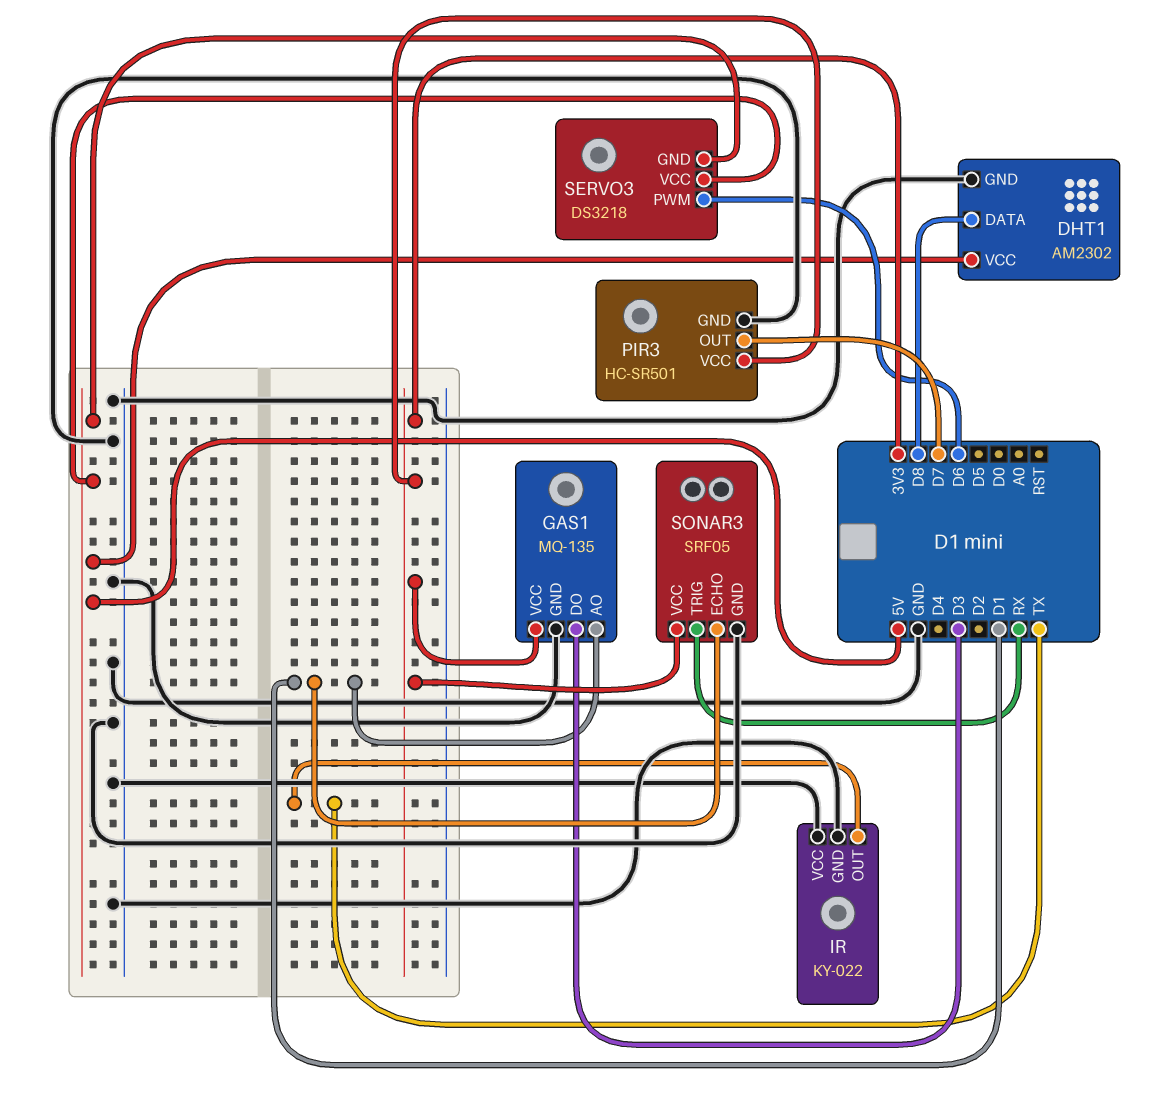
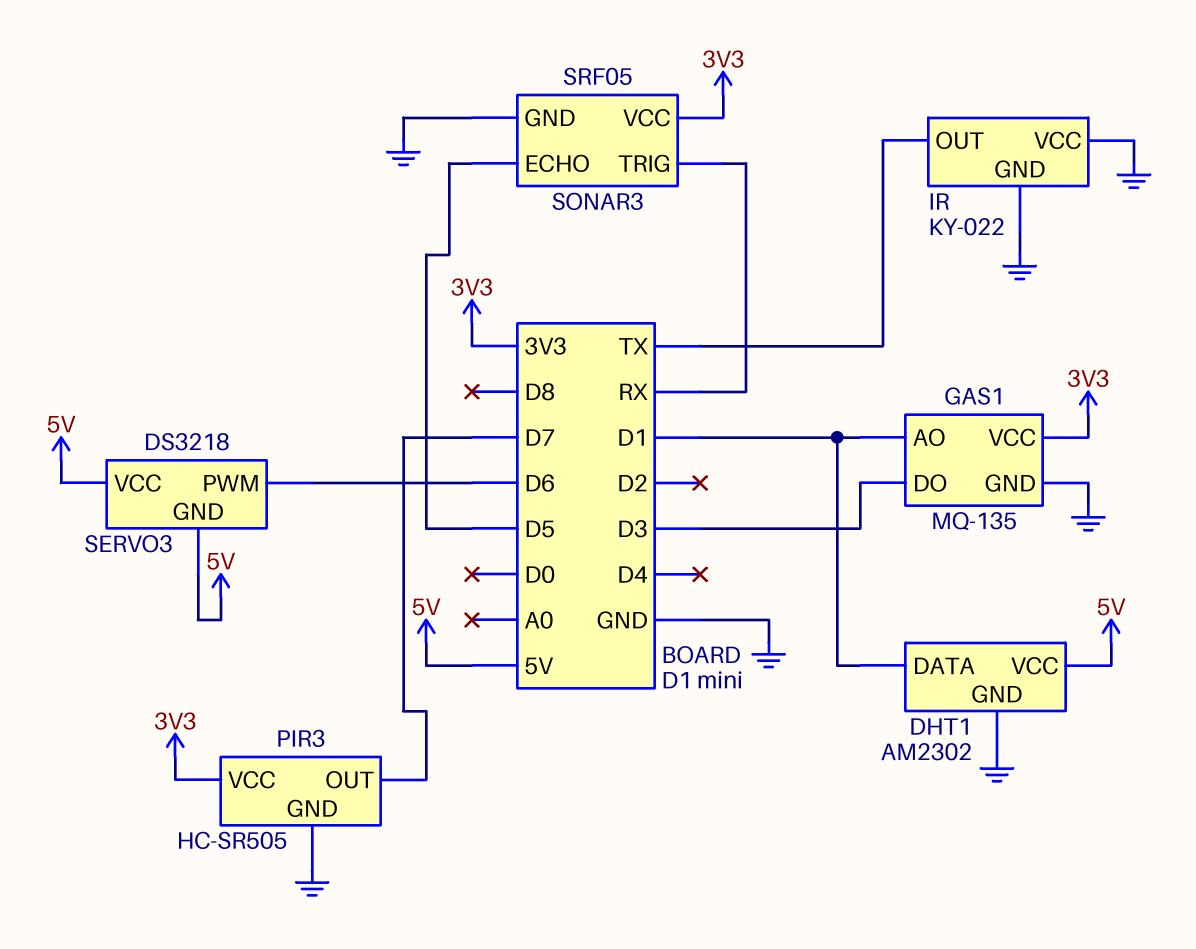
DHT1 pin DATA: D8 -> D1
PIR3: HC-SR501 -> HC-SR505
SONAR3 pin ECHO: D1 -> D5

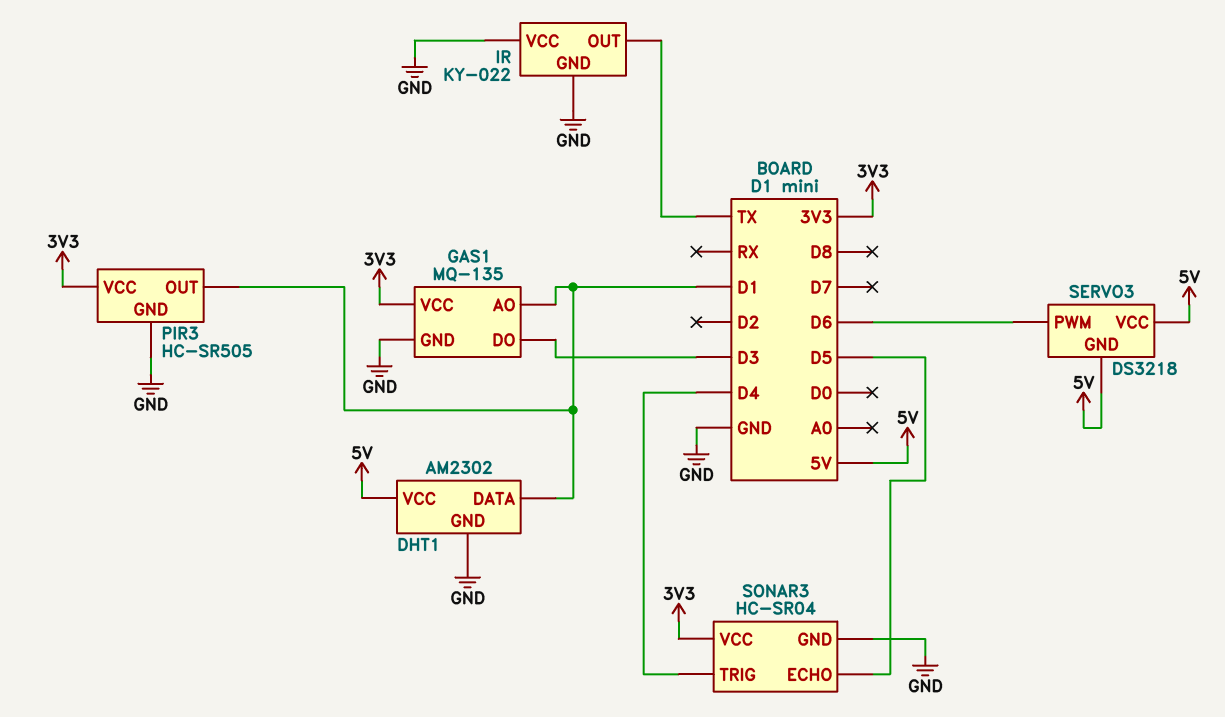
PIR3 pin OUT: D7 -> D1
SONAR3: SRF05 -> HC-SR04
SONAR3 pin TRIG: RX -> D4

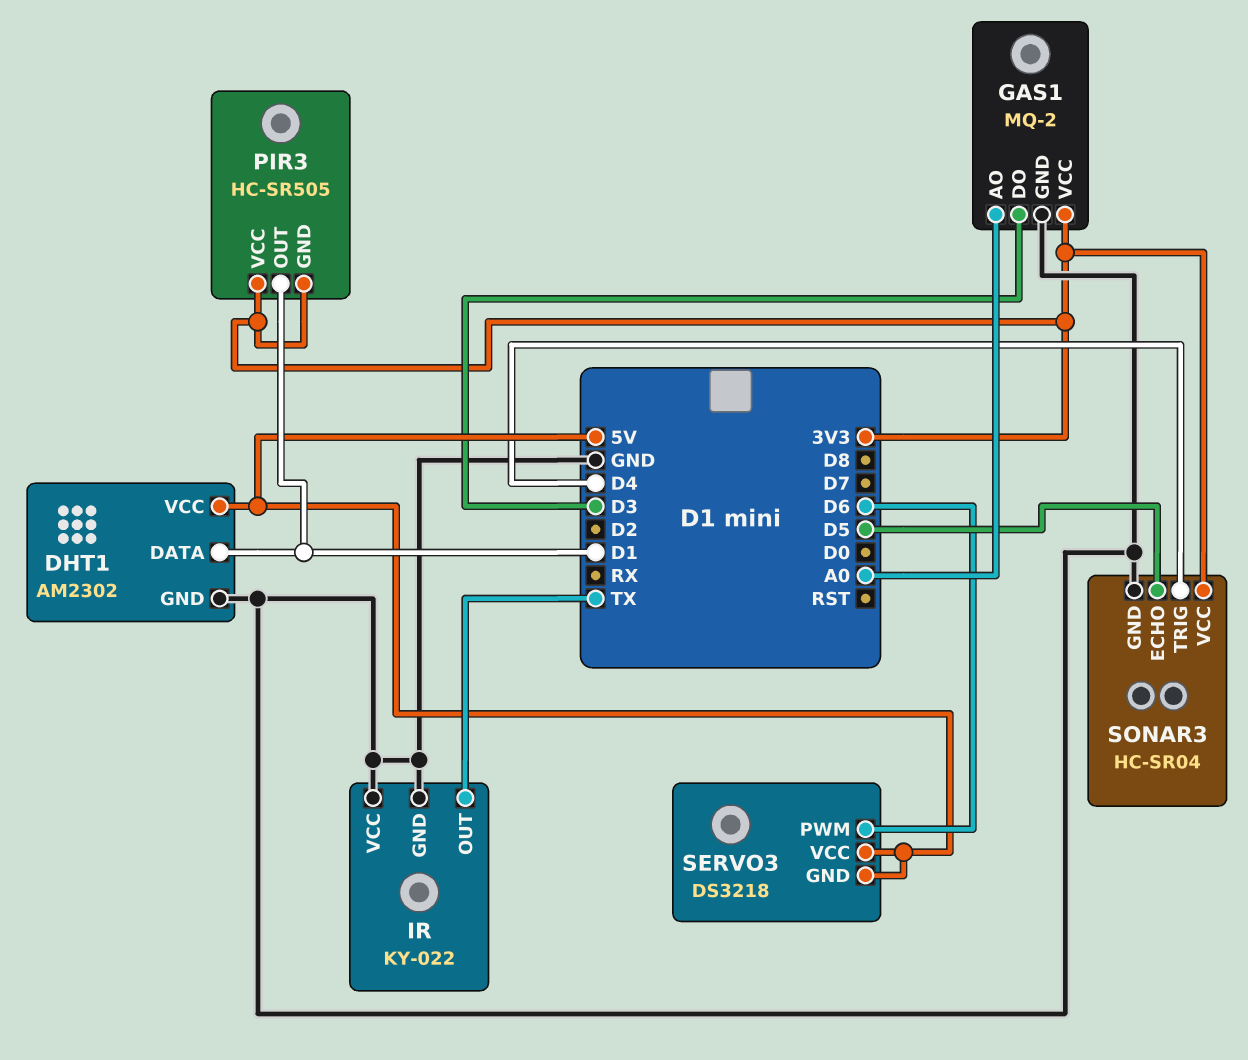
GAS1: MQ-135 -> MQ-2
GAS1 pin AO: D1 -> A0
PIR3 pin GND: GND -> 3V3

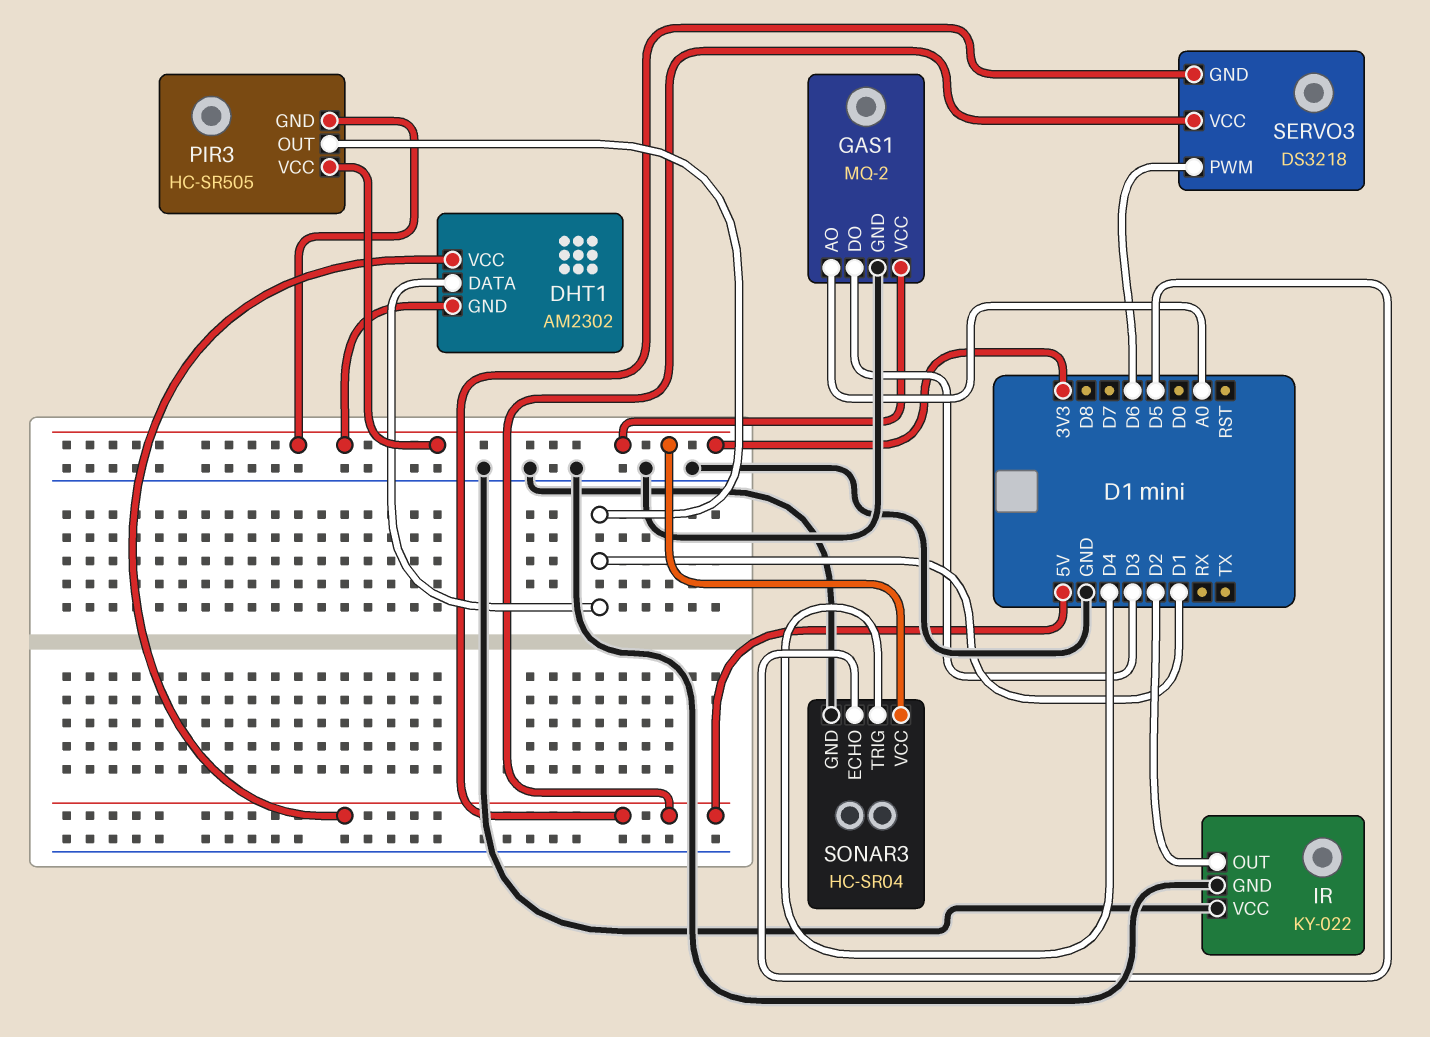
DHT1 pin GND: GND -> 3V3
IR pin OUT: TX -> D2

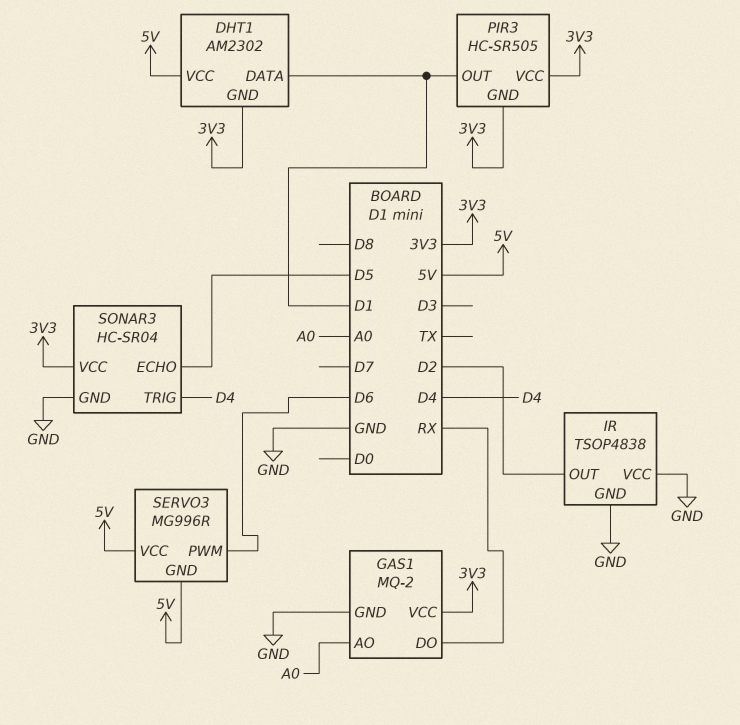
GAS1 pin DO: D3 -> RX
IR: KY-022 -> TSOP4838
SERVO3: DS3218 -> MG996R

